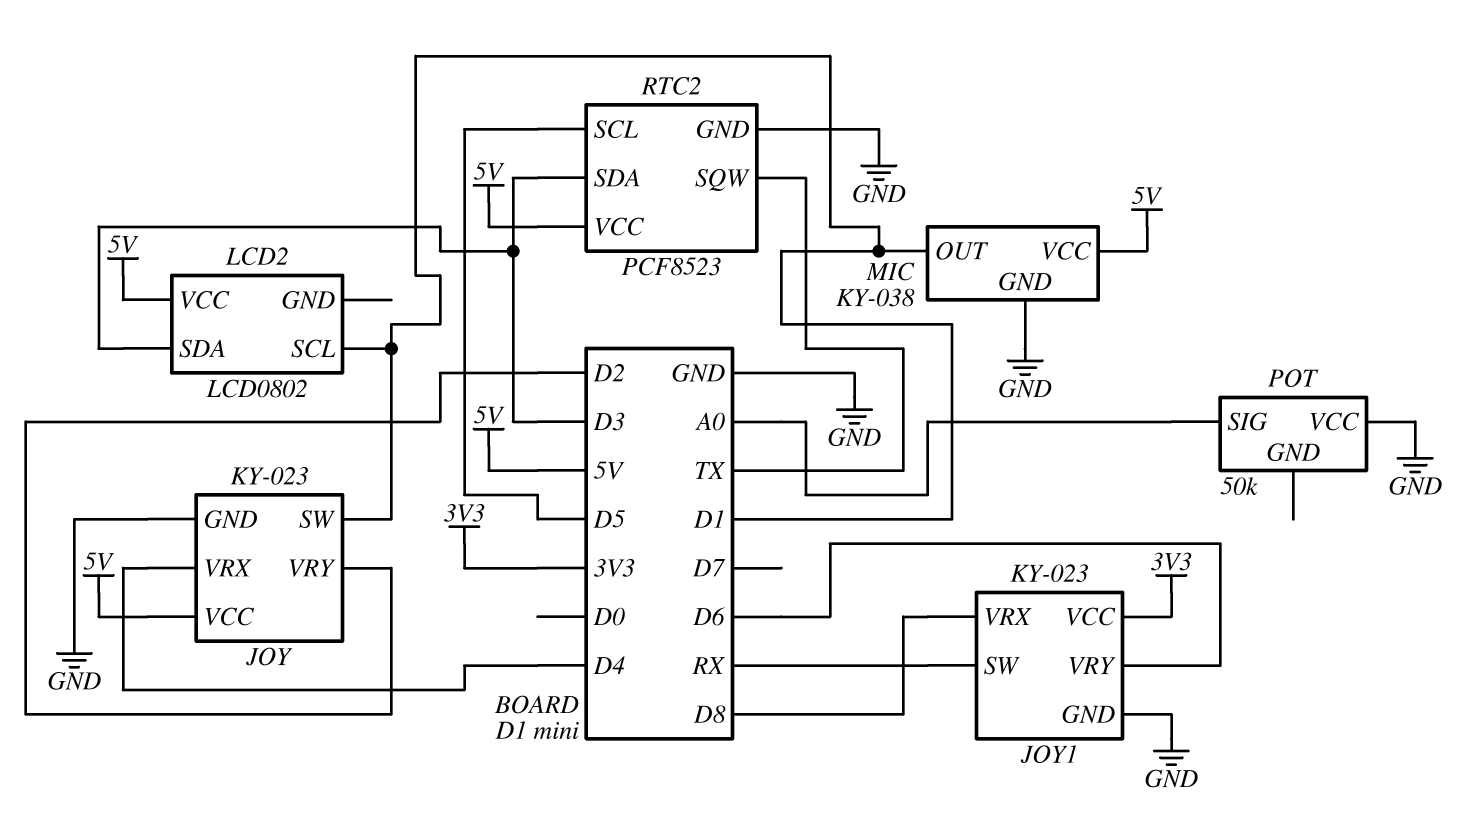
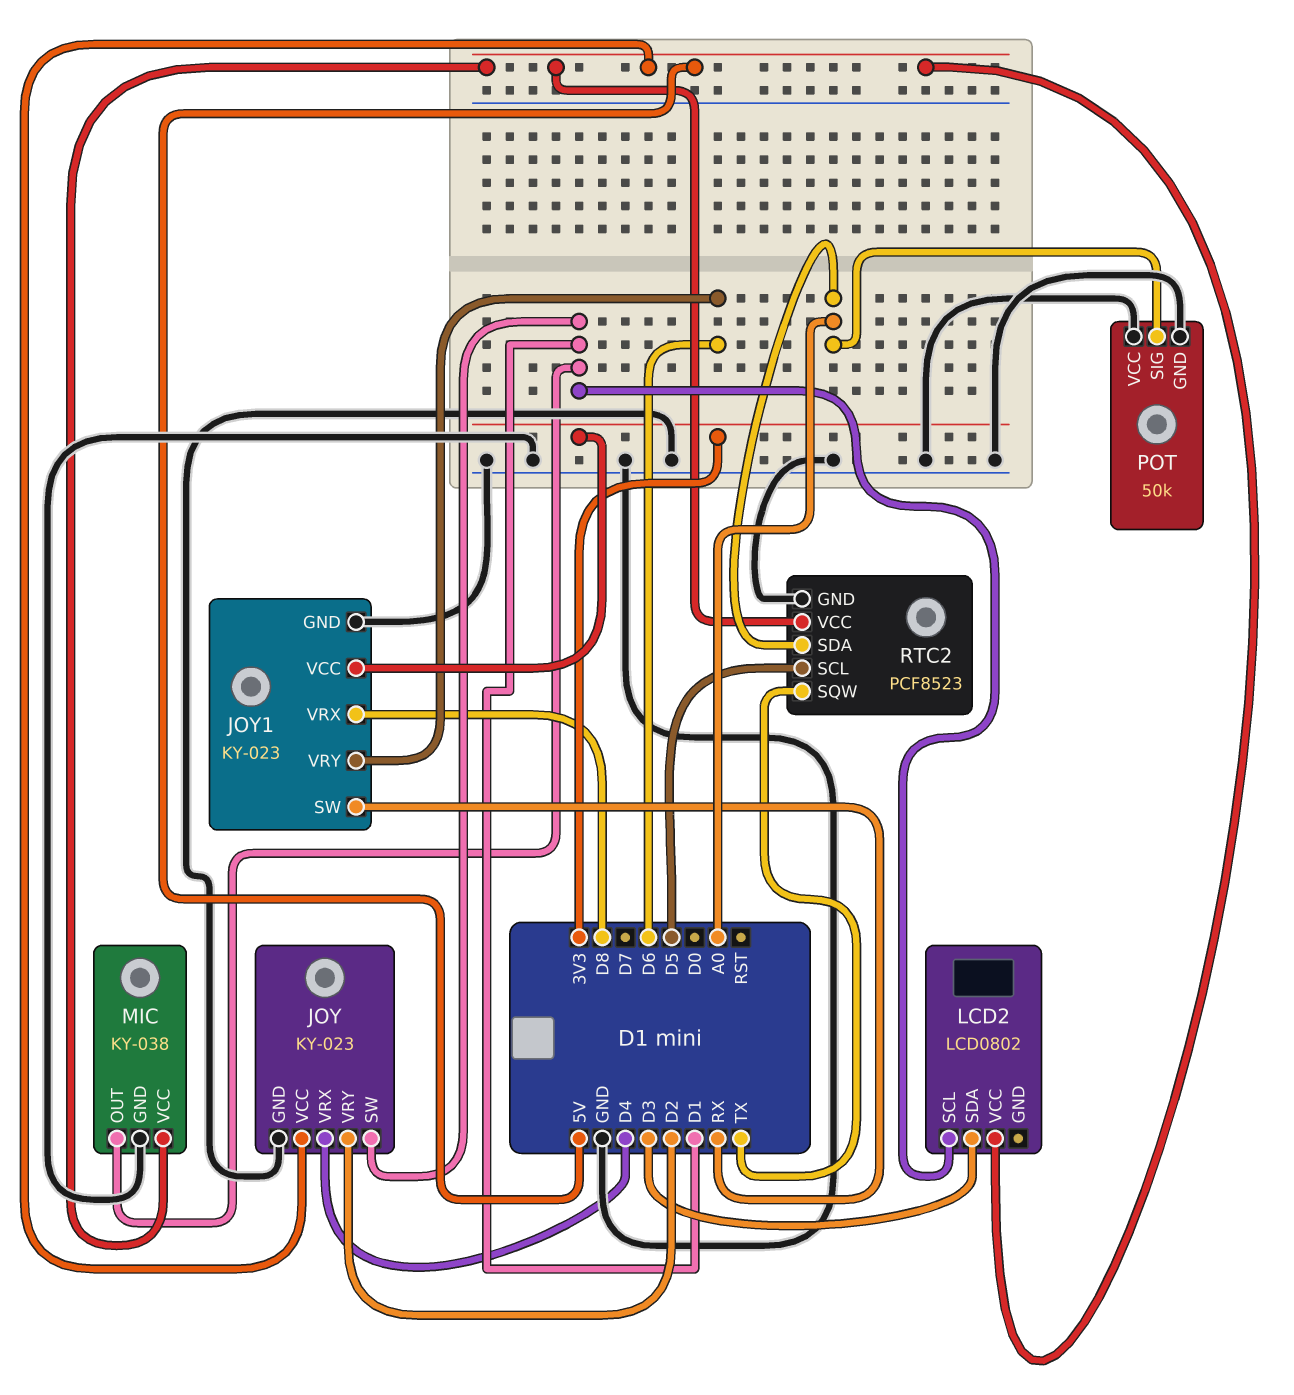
POT pin GND: none -> GND
RTC2 pin SDA: D3 -> A0

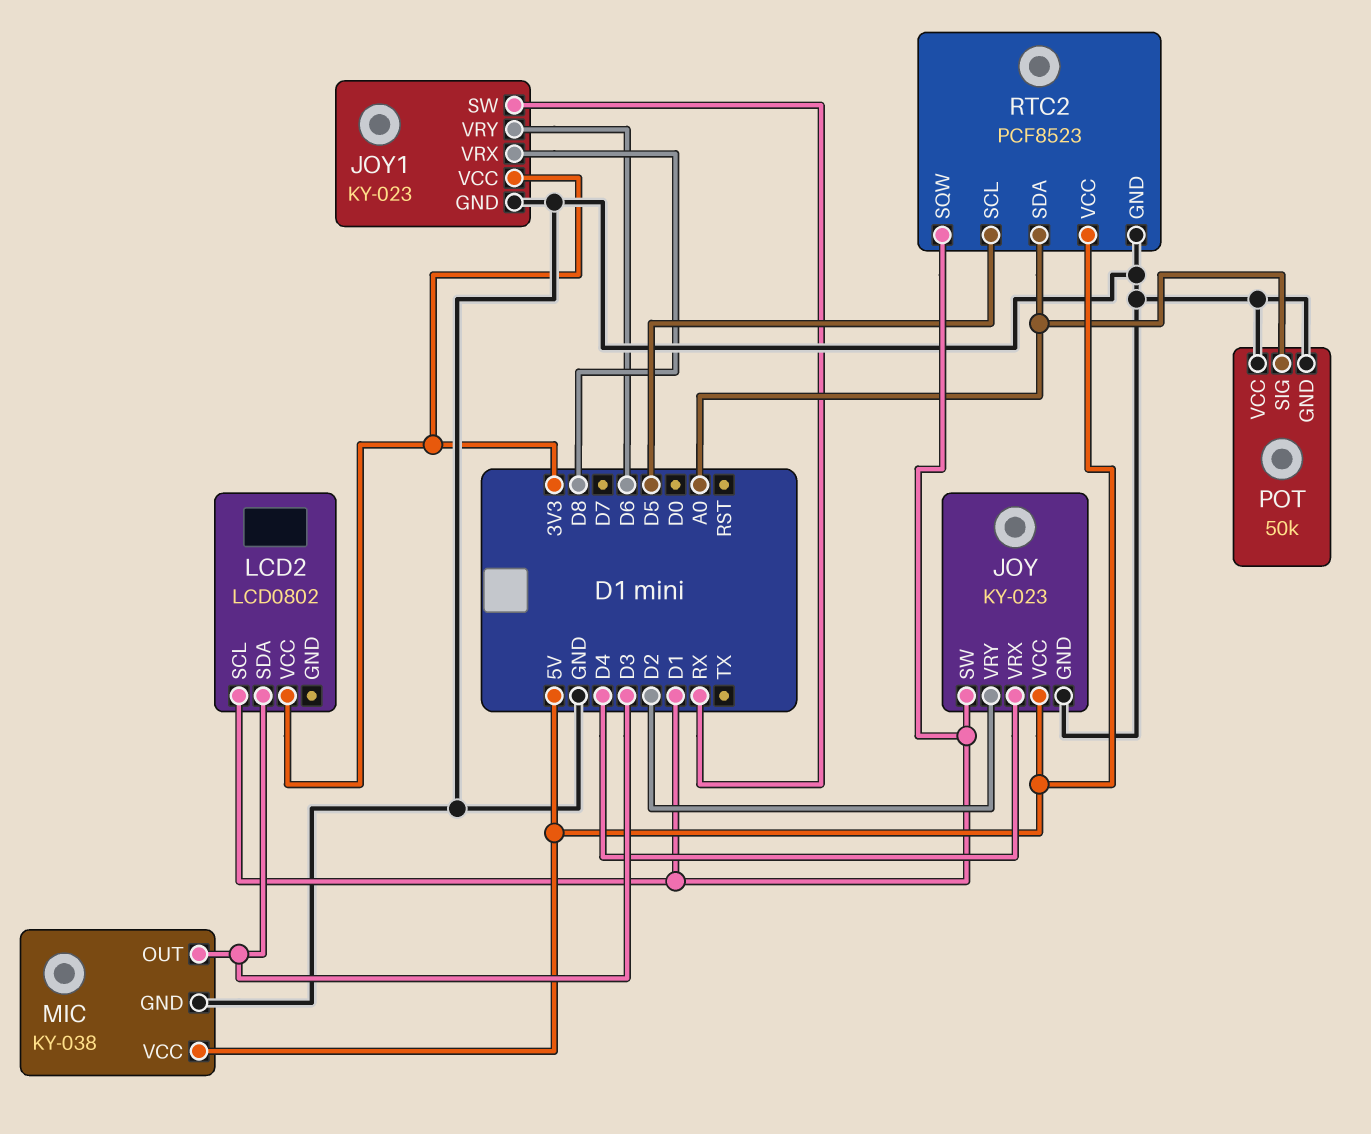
LCD2 pin VCC: 5V -> 3V3
MIC pin OUT: D1 -> D3
RTC2 pin SQW: TX -> D1

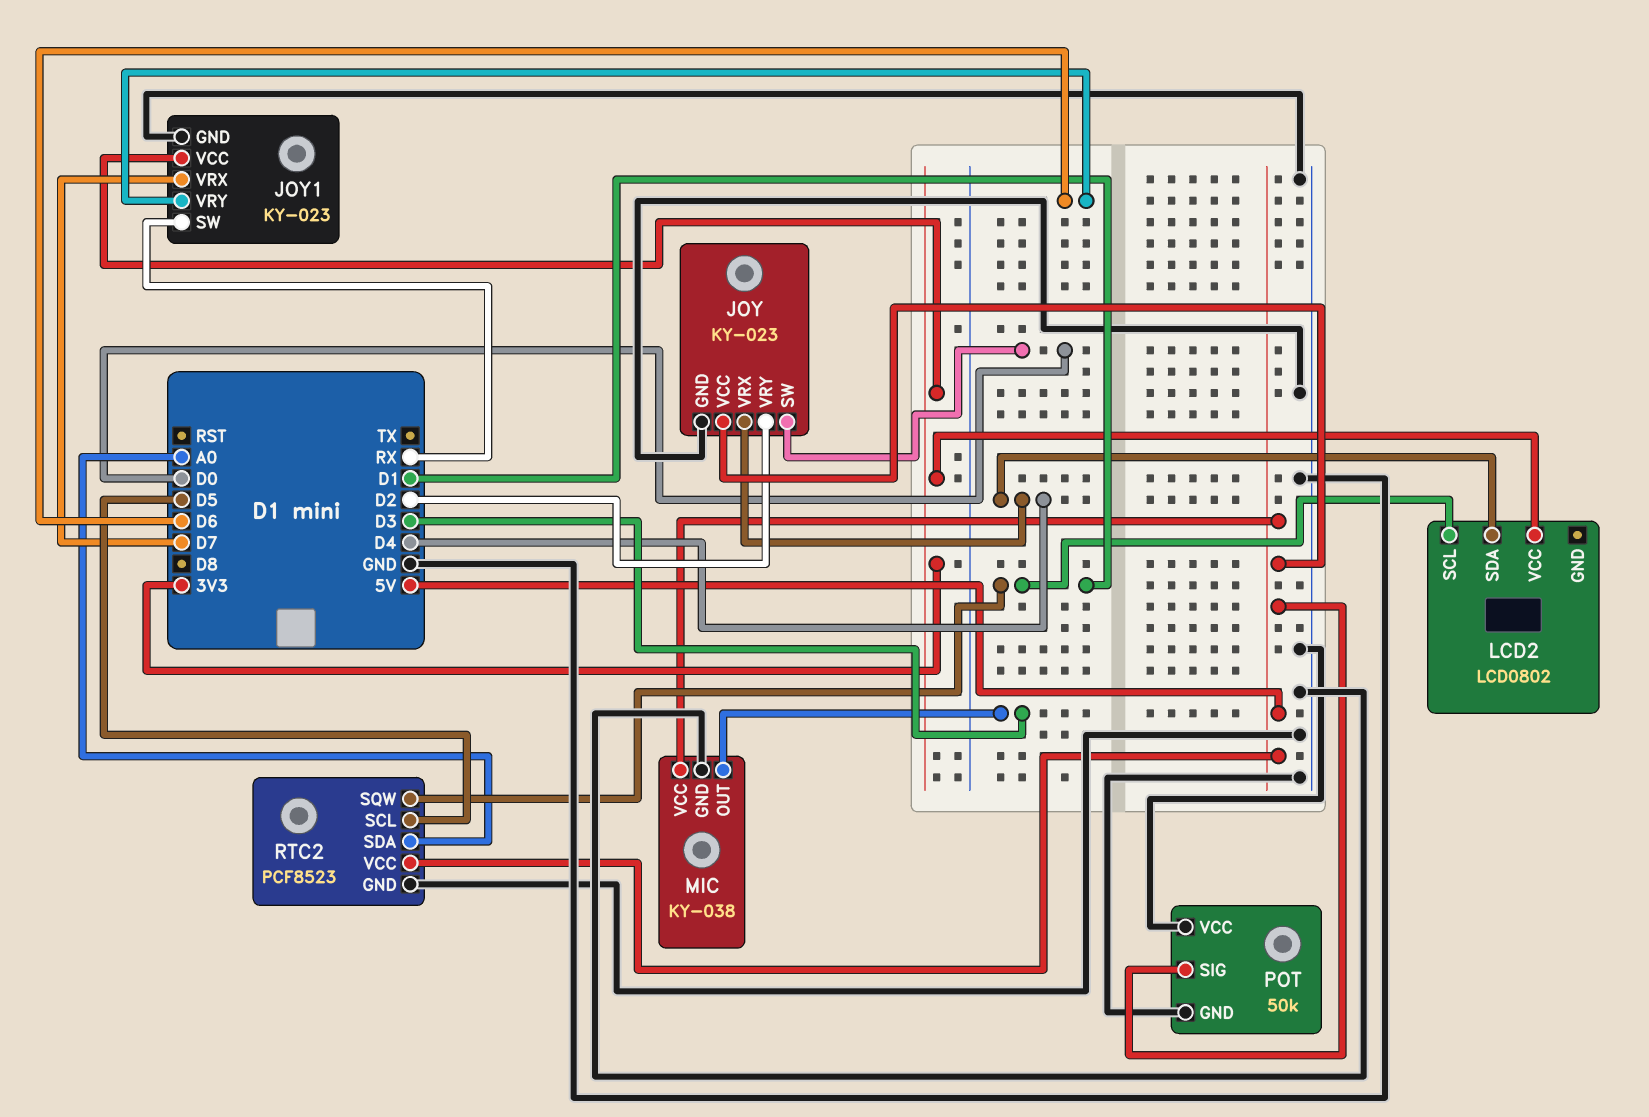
JOY pin SW: D1 -> D0
JOY1 pin VRX: D8 -> D7
LCD2 pin SDA: D3 -> D4
POT pin SIG: A0 -> 5V

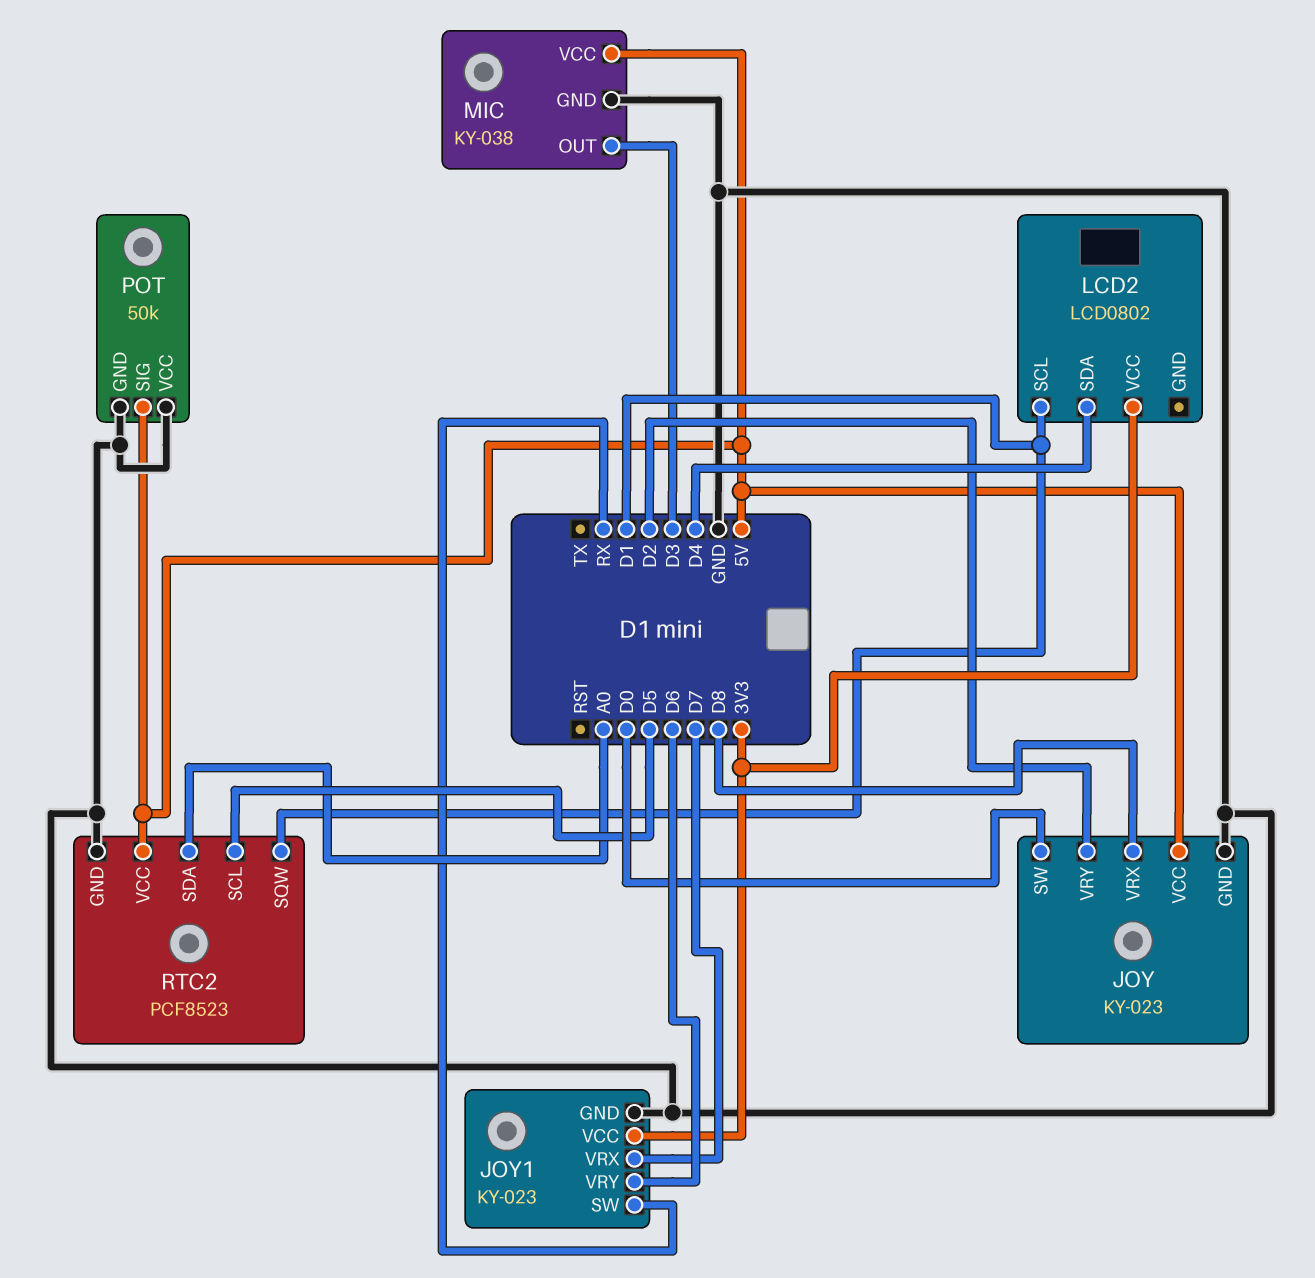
JOY pin VRX: D4 -> D8

